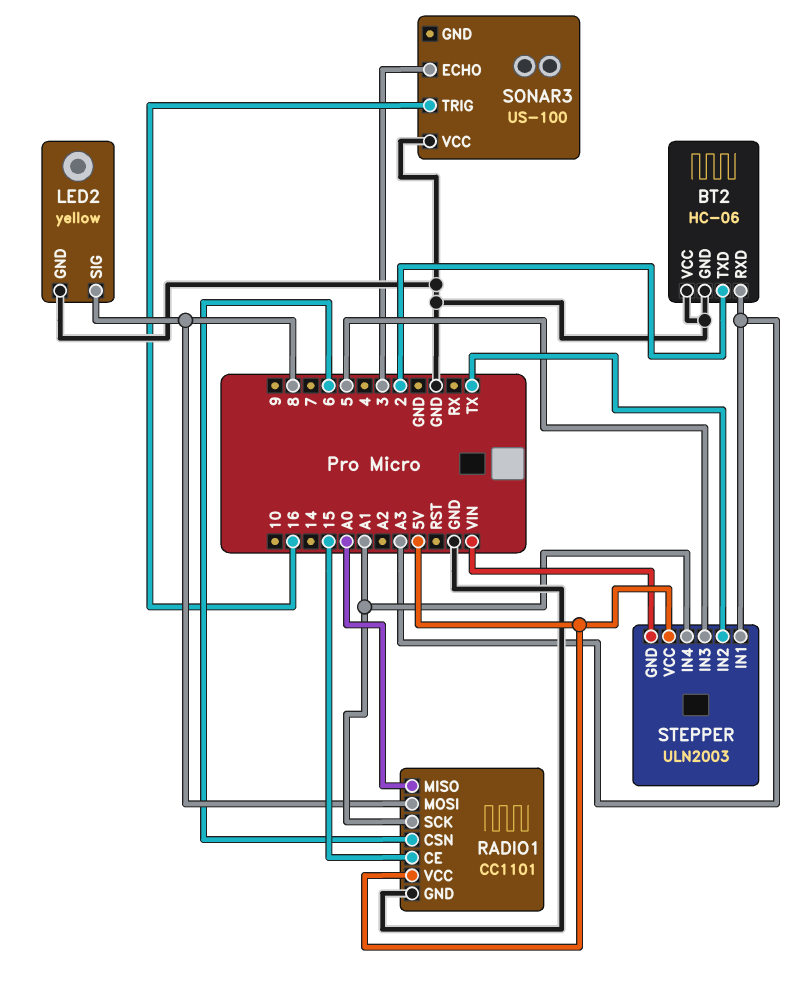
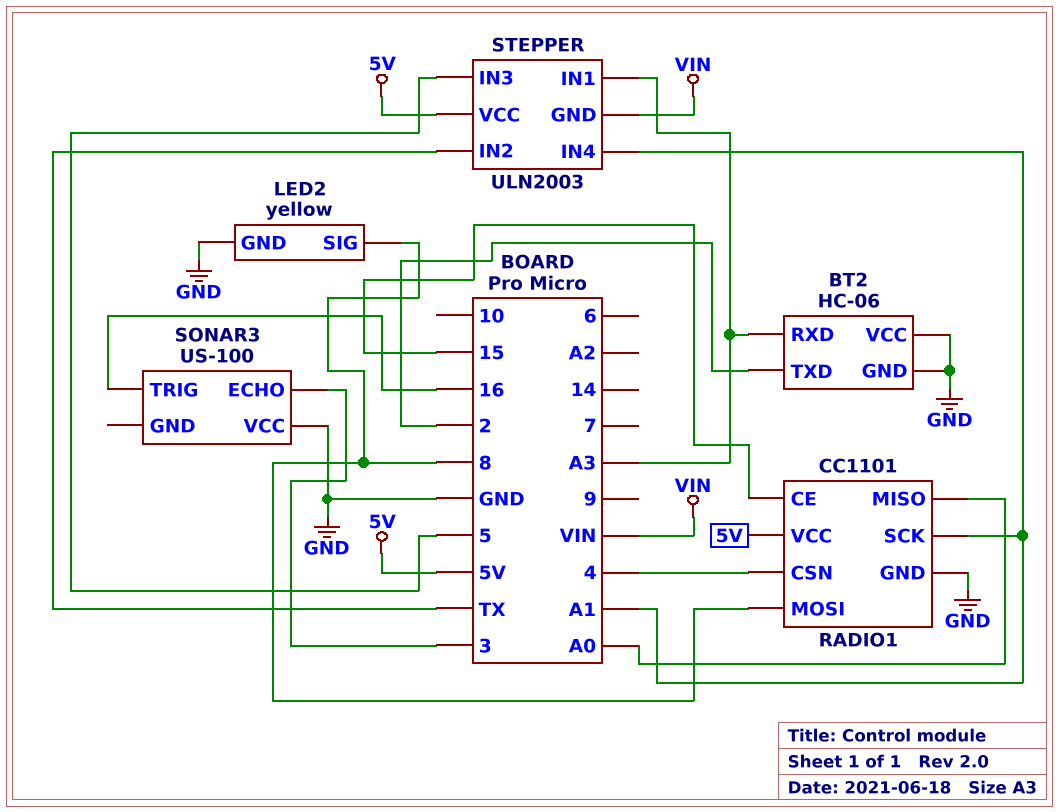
RADIO1 pin CSN: 6 -> 4

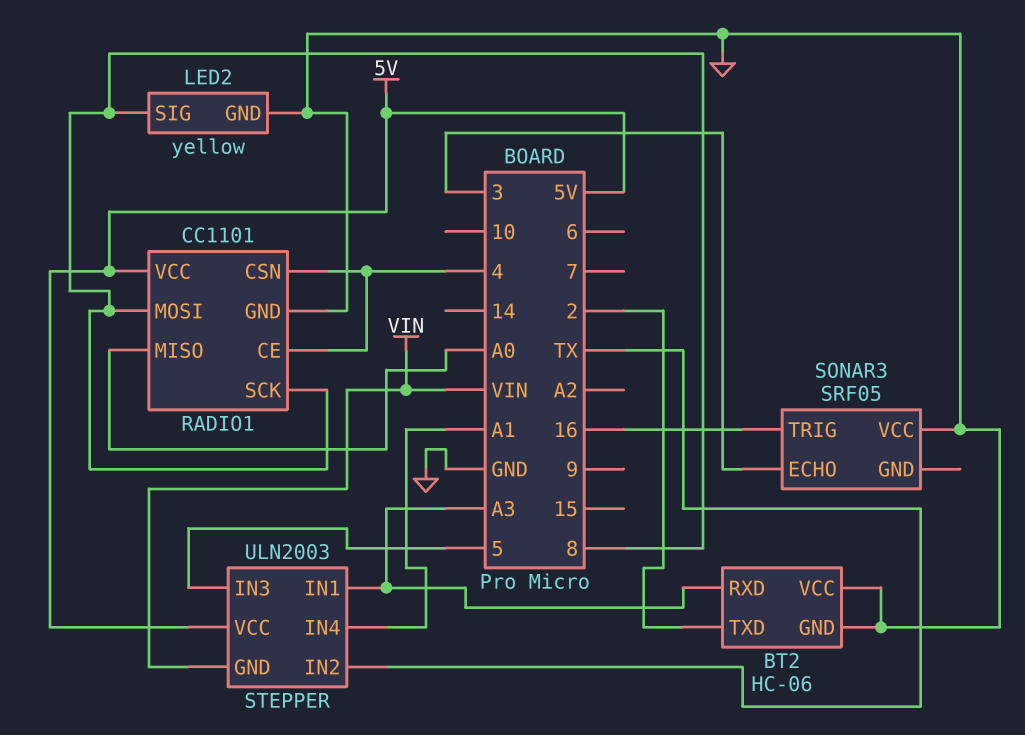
RADIO1 pin CE: 15 -> 4
RADIO1 pin SCK: A1 -> 8
SONAR3: US-100 -> SRF05

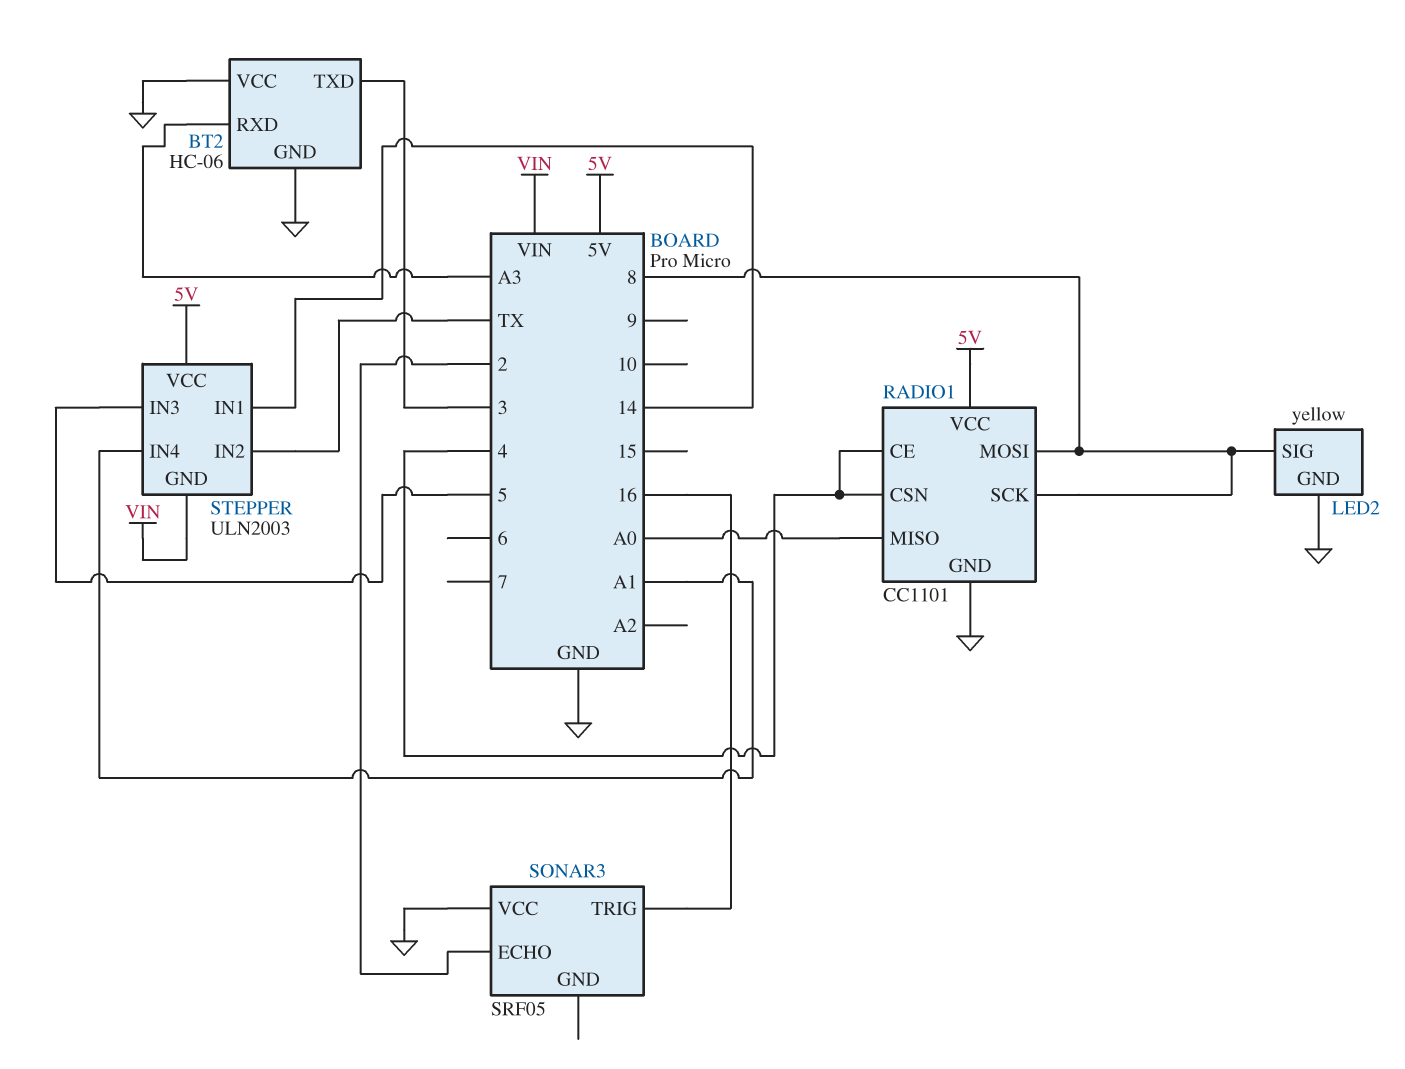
BT2 pin TXD: 2 -> 3
SONAR3 pin ECHO: 3 -> 2
STEPPER pin IN1: A3 -> 14

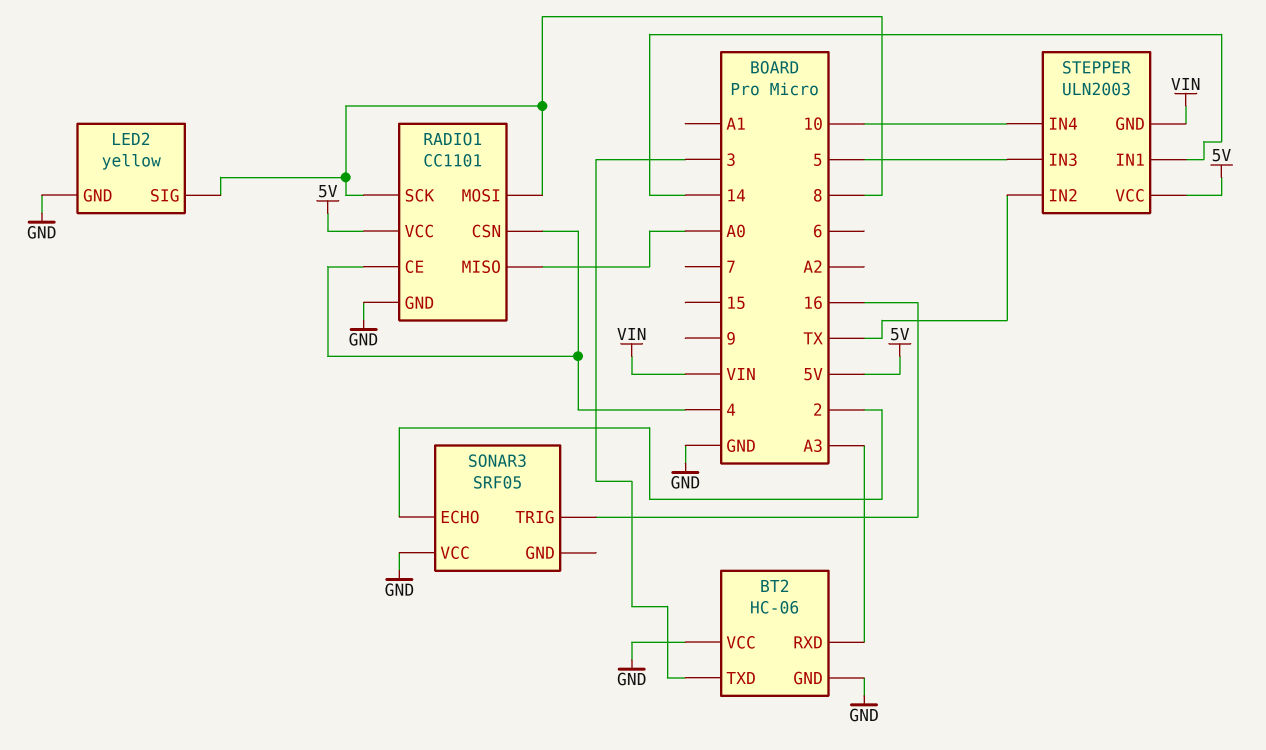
STEPPER pin IN4: A1 -> 10

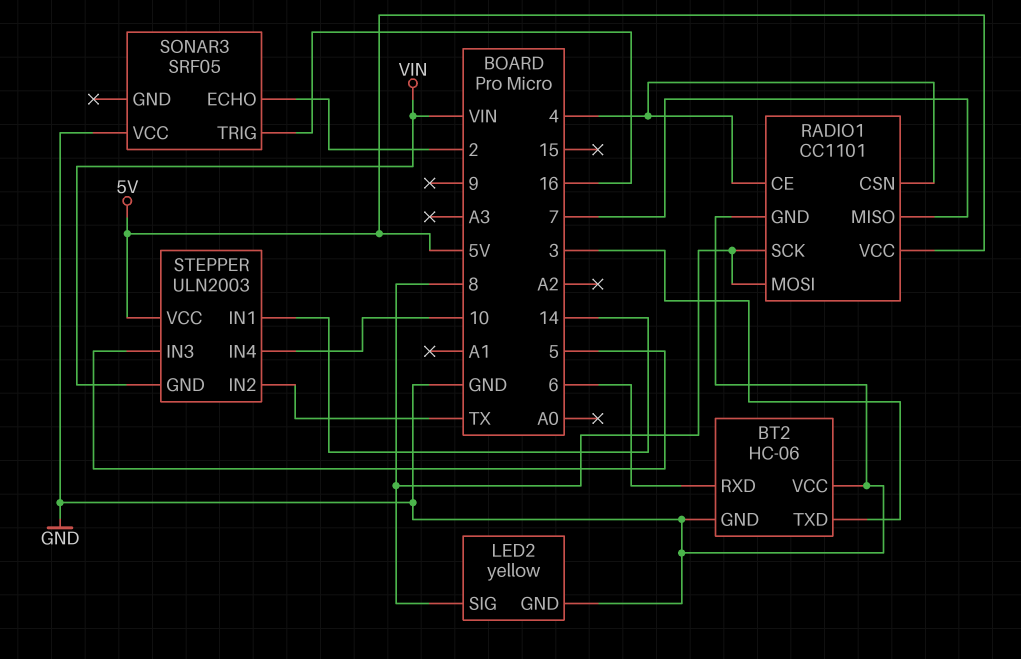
BT2 pin RXD: A3 -> 6
RADIO1 pin MISO: A0 -> 7

